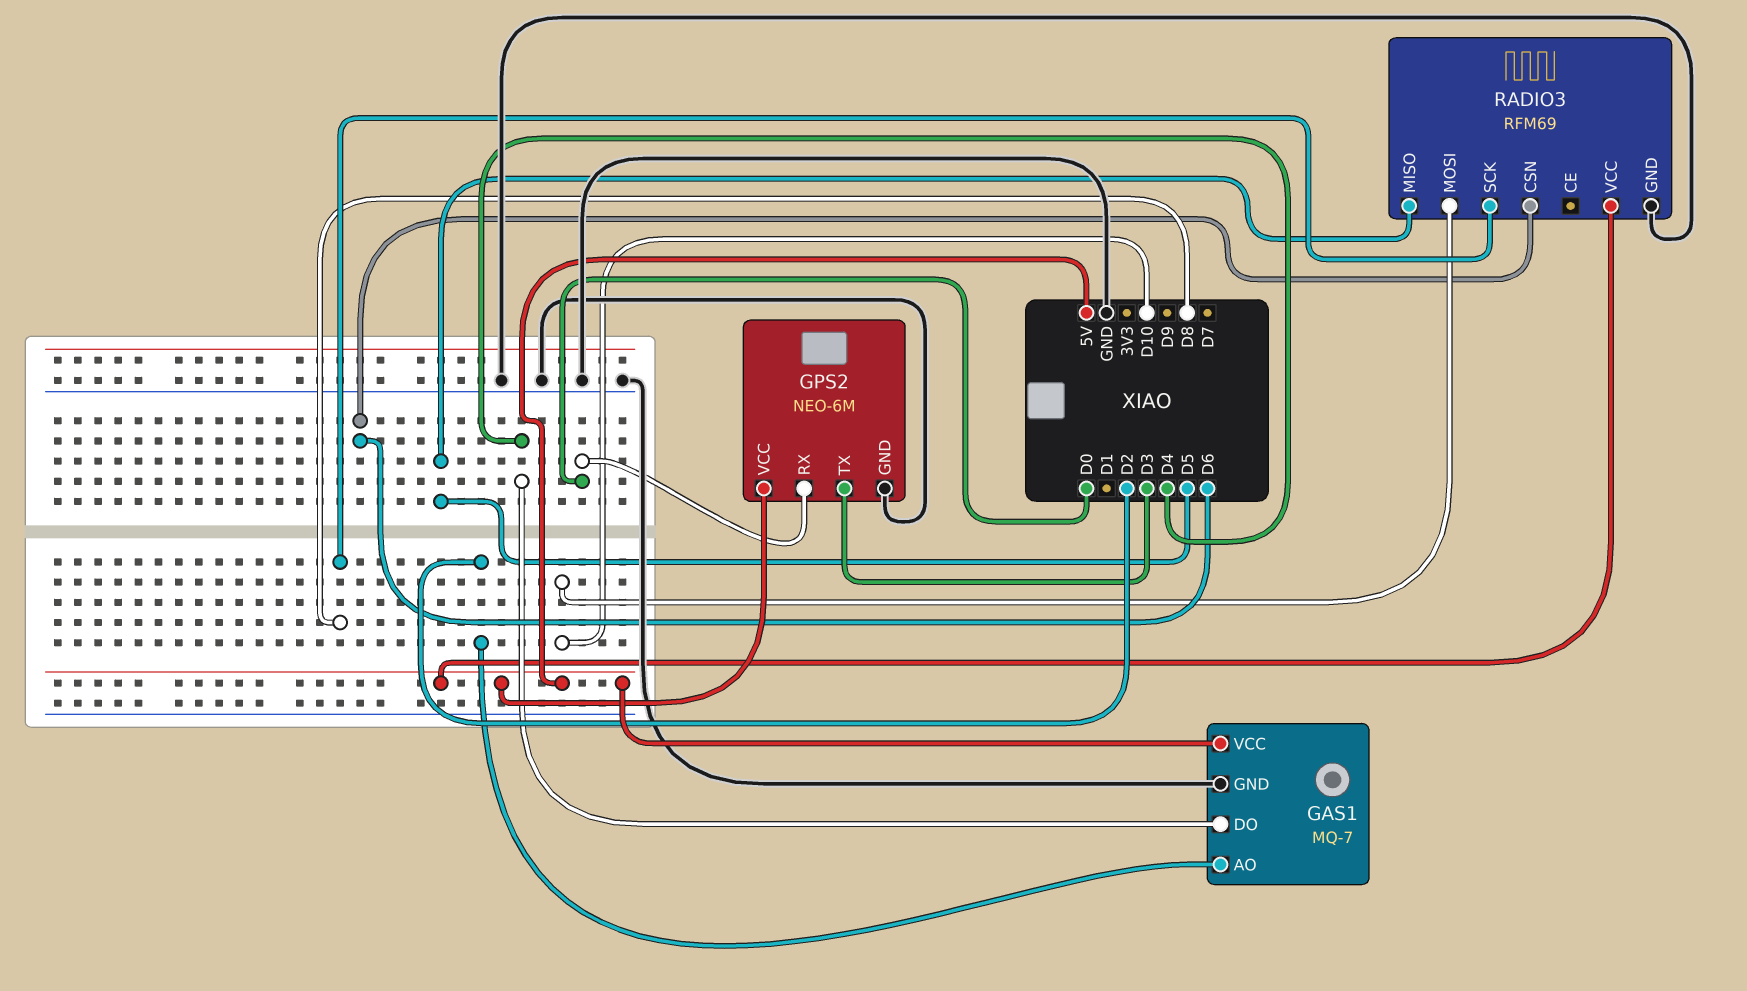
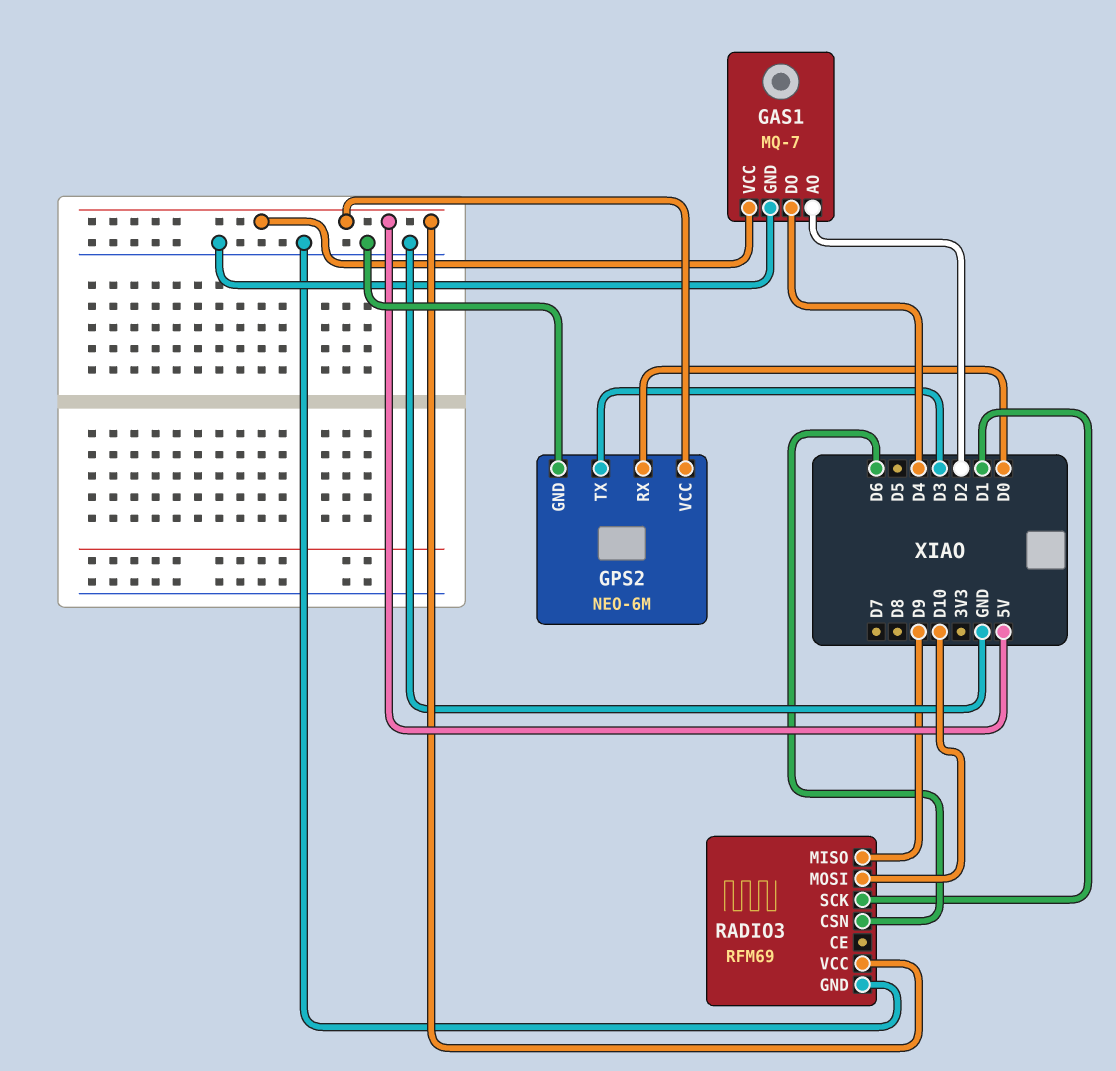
RADIO3 pin MISO: D5 -> D9
RADIO3 pin SCK: D8 -> D1

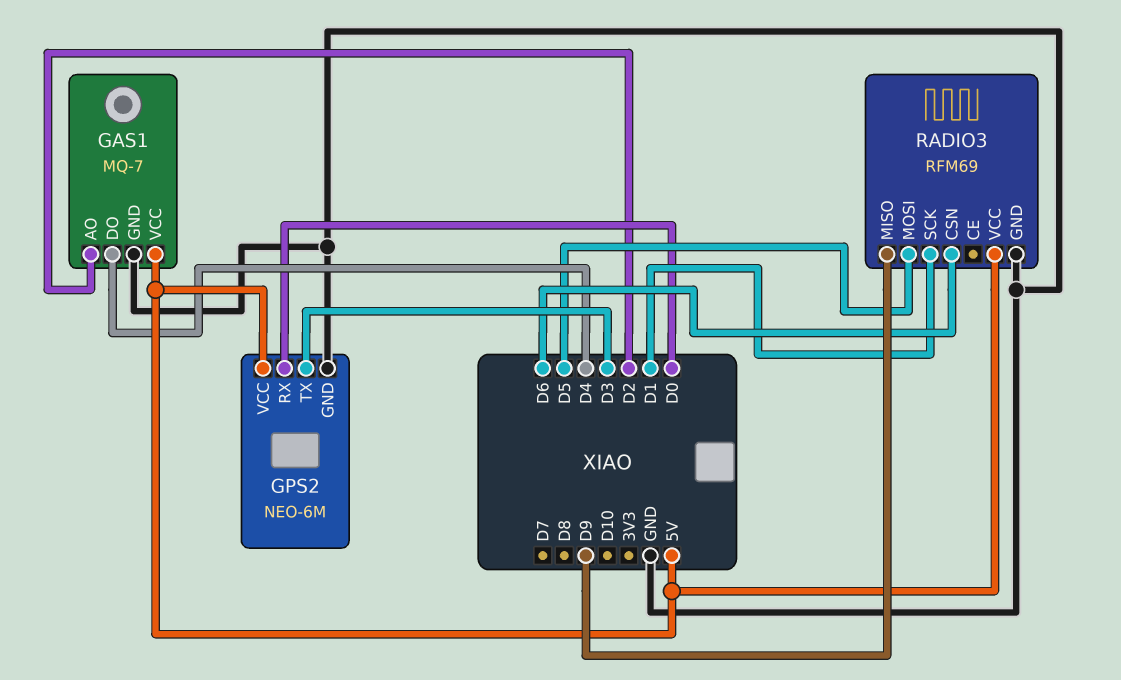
RADIO3 pin MOSI: D10 -> D5

